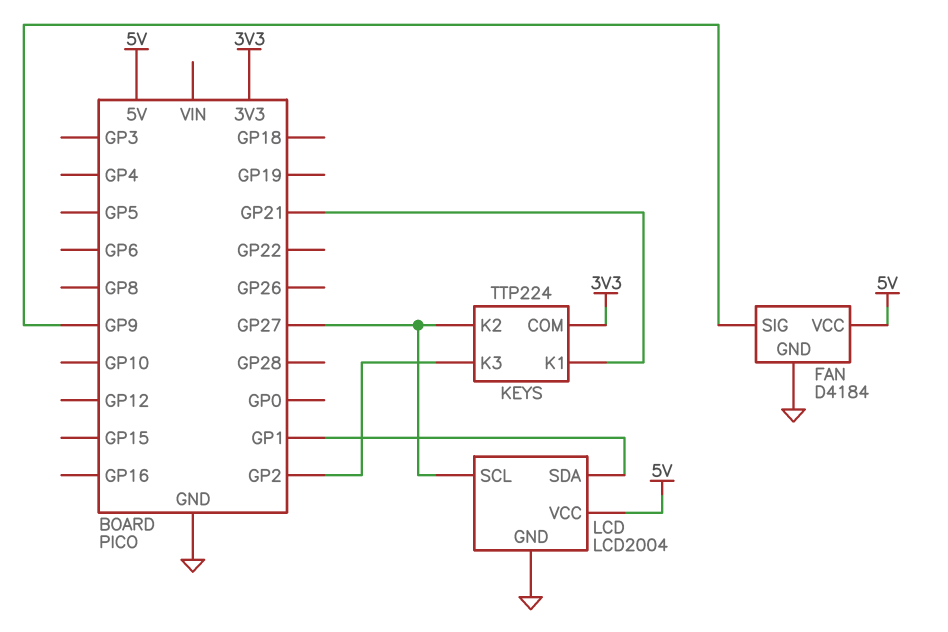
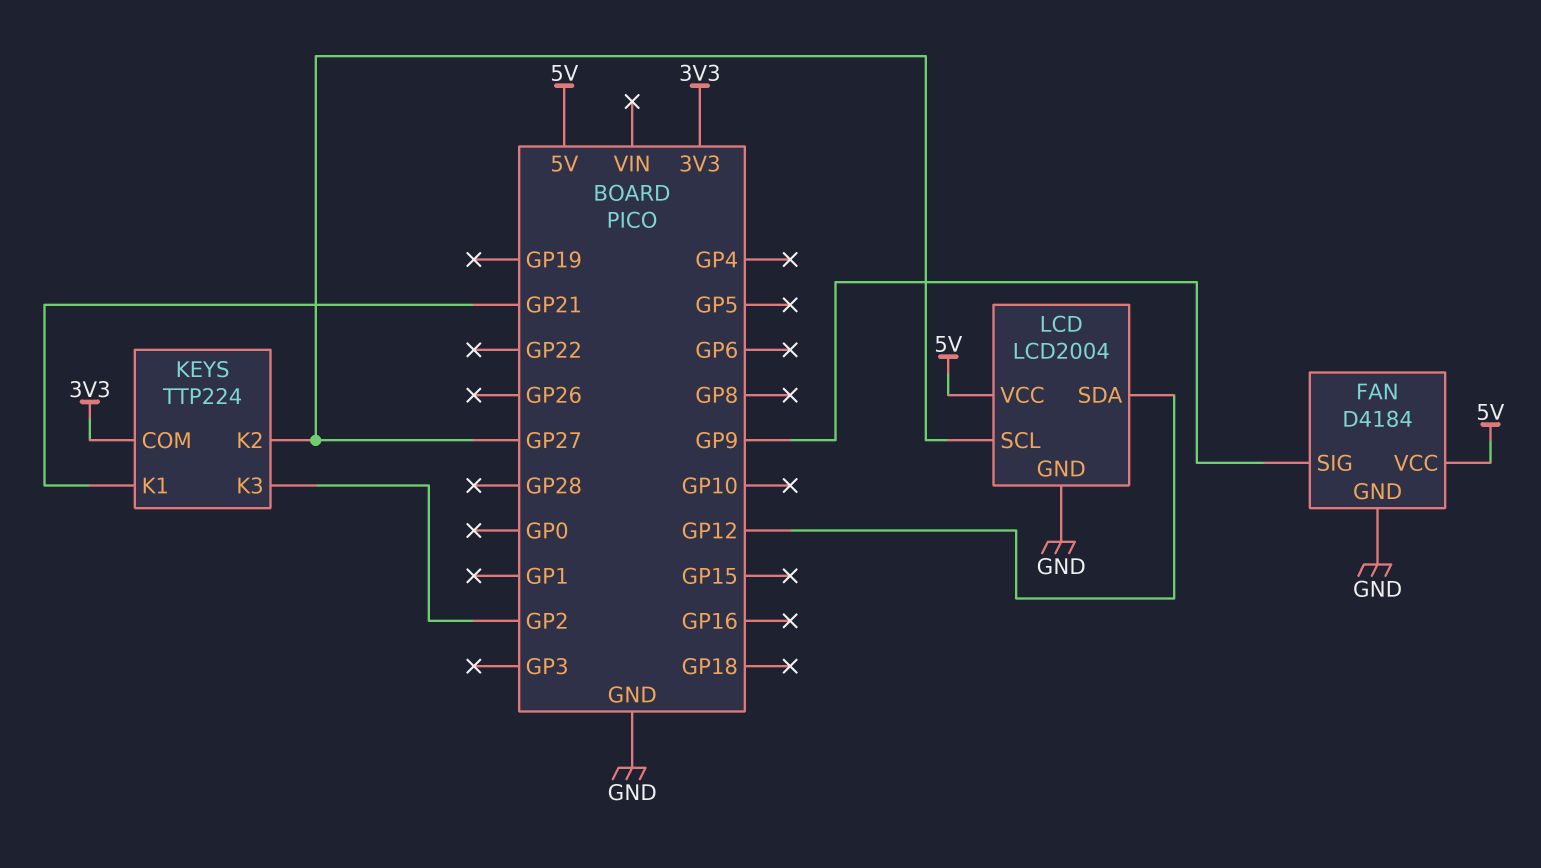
LCD pin SDA: GP1 -> GP12

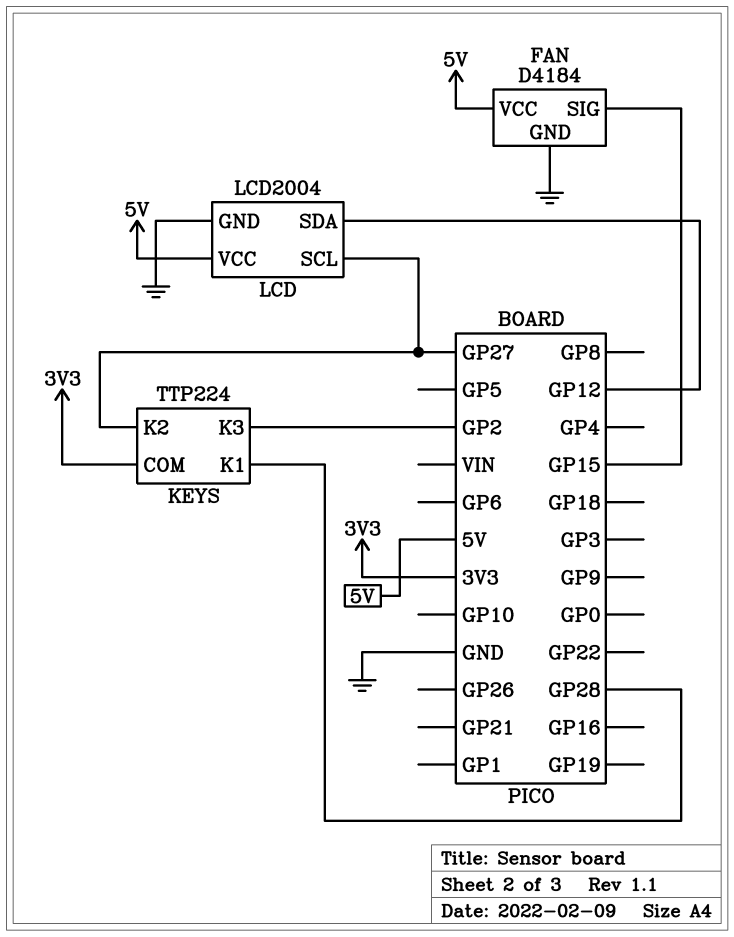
FAN pin SIG: GP9 -> GP15
KEYS pin K1: GP21 -> GP28

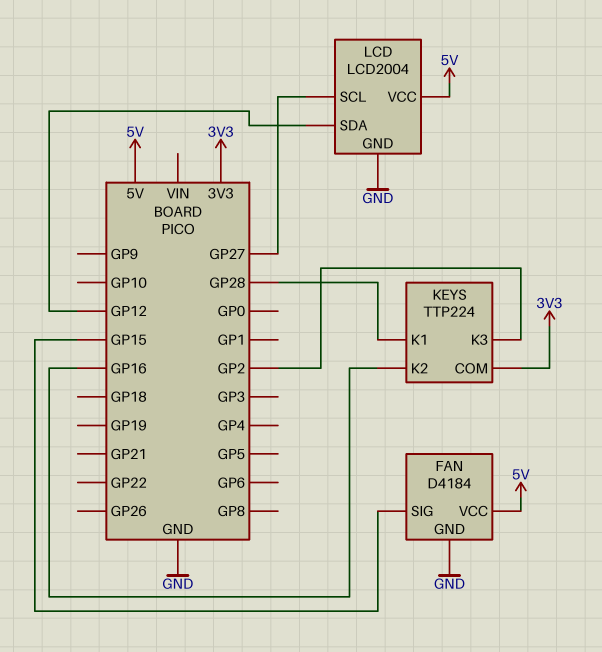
KEYS pin K2: GP27 -> GP16

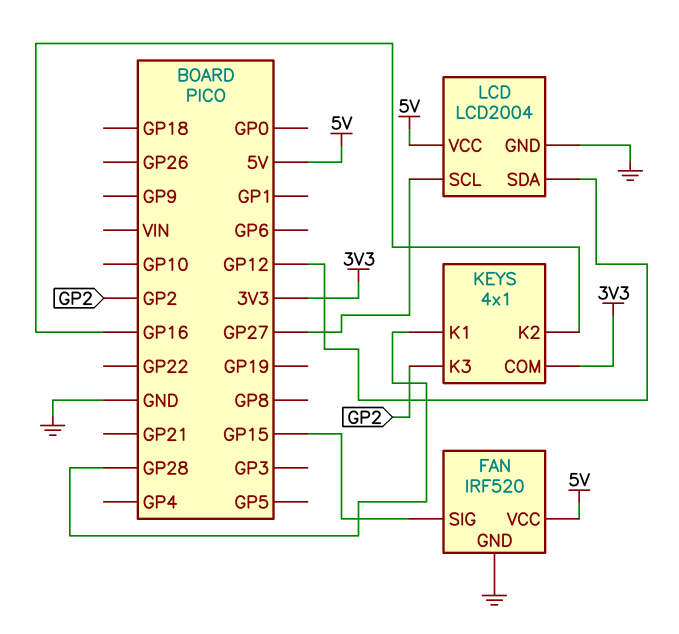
FAN: D4184 -> IRF520
KEYS: TTP224 -> 4x1

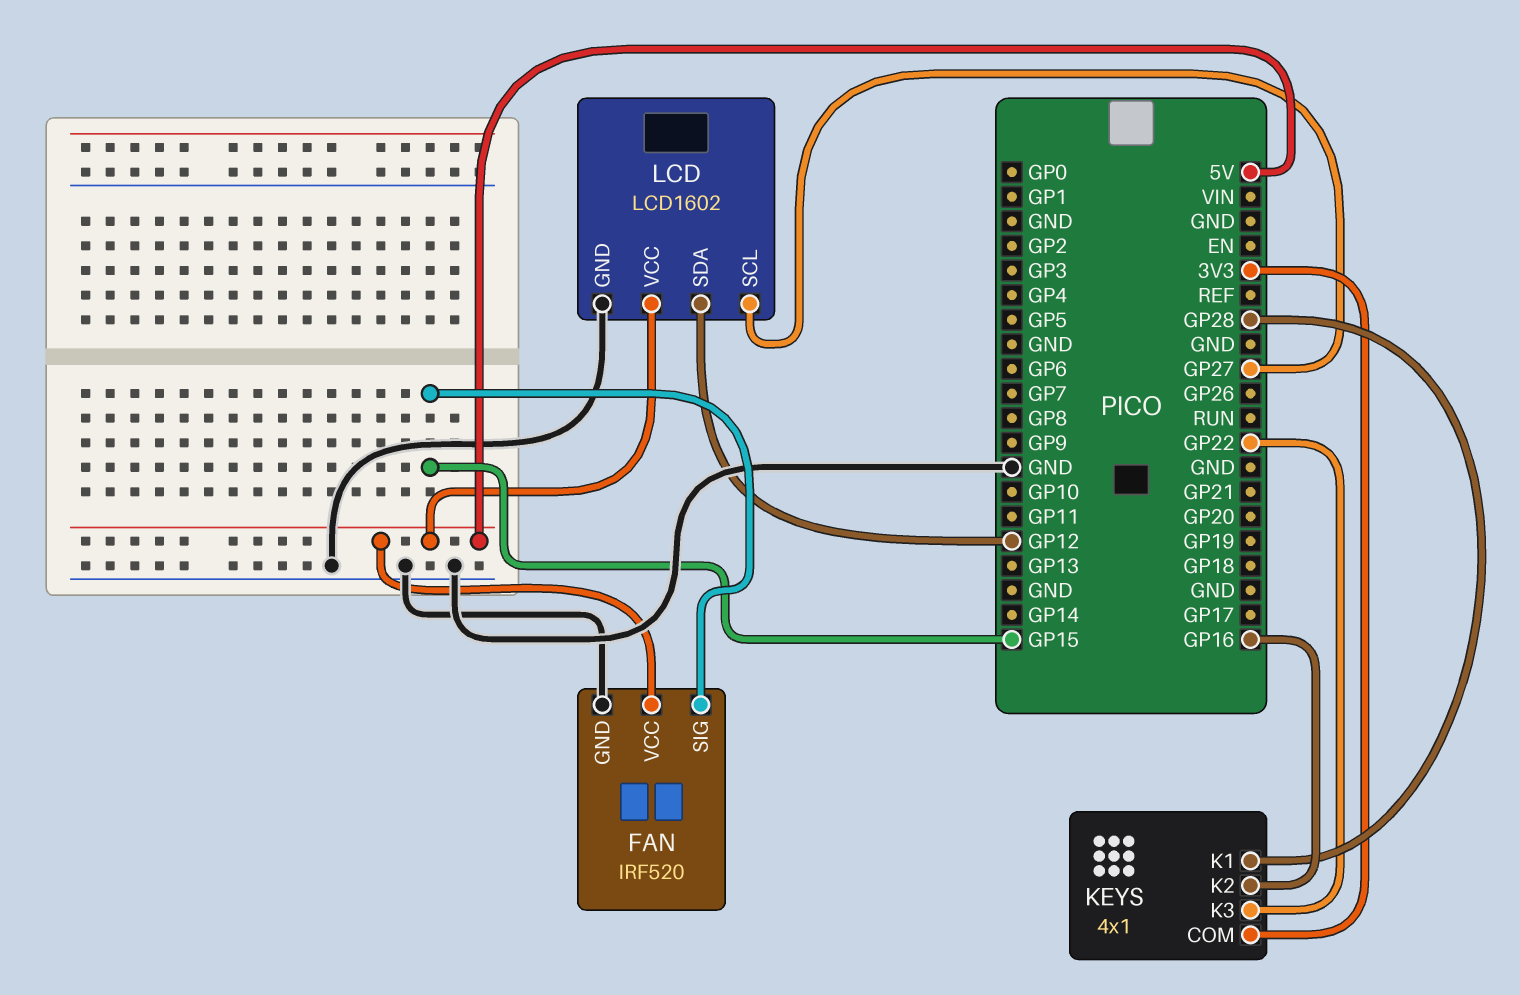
KEYS pin K3: GP2 -> GP22
LCD: LCD2004 -> LCD1602

